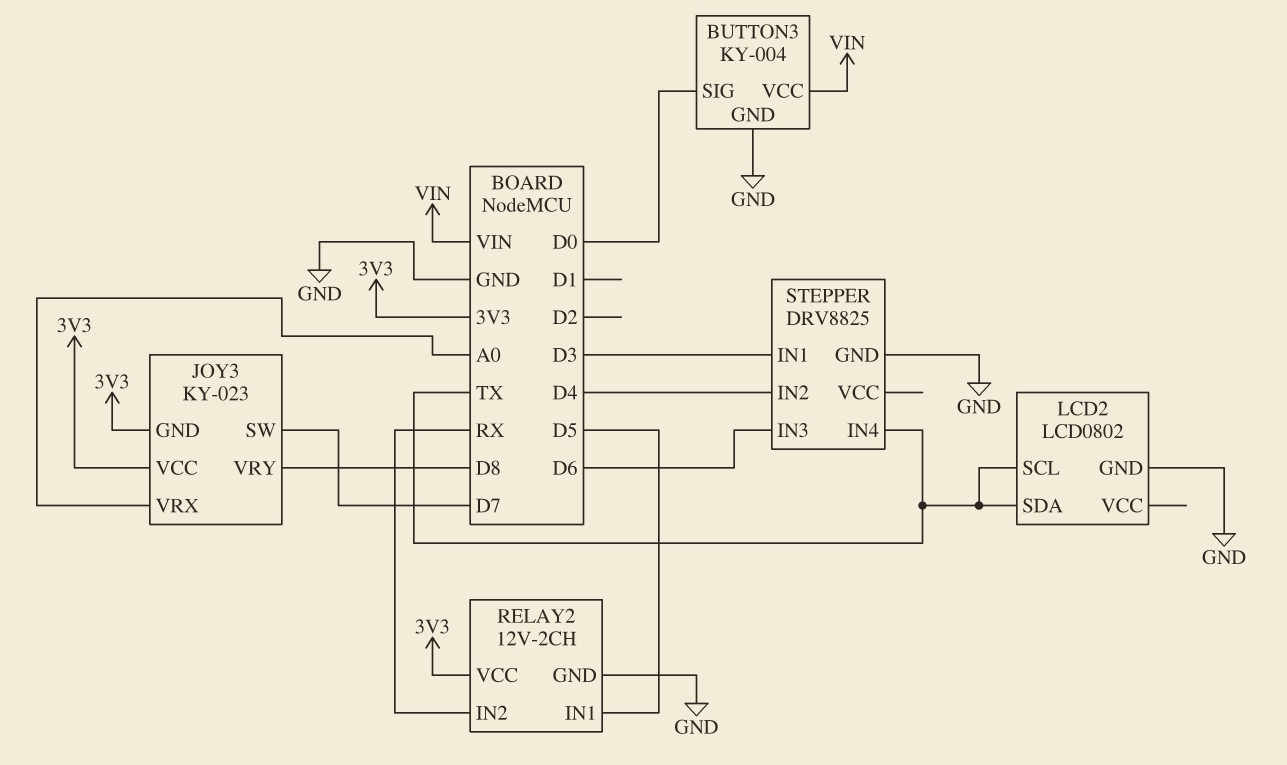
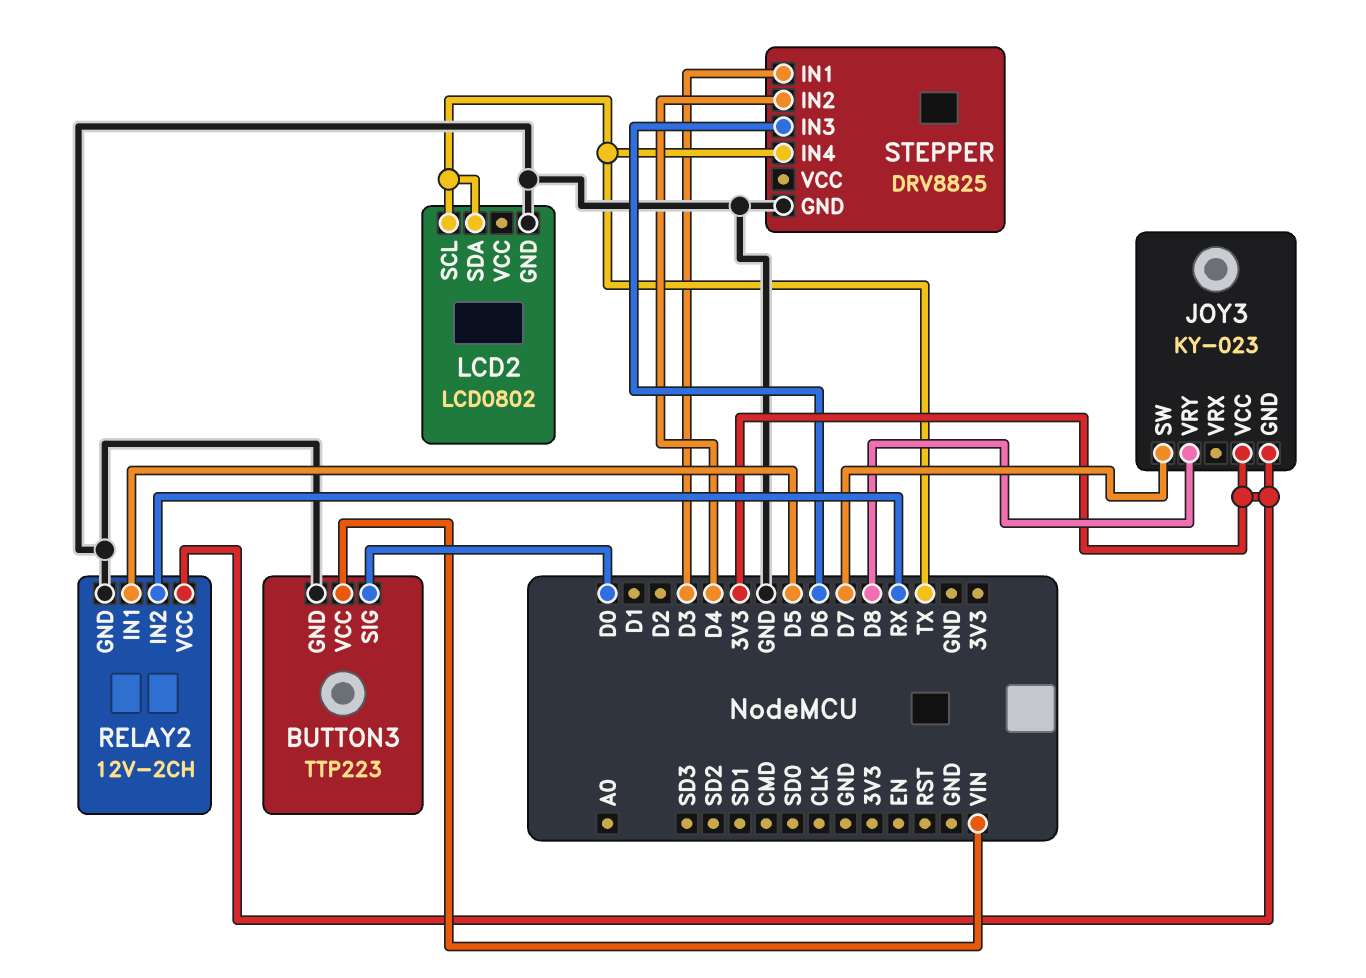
BUTTON3: KY-004 -> TTP223
JOY3 pin VRX: A0 -> none

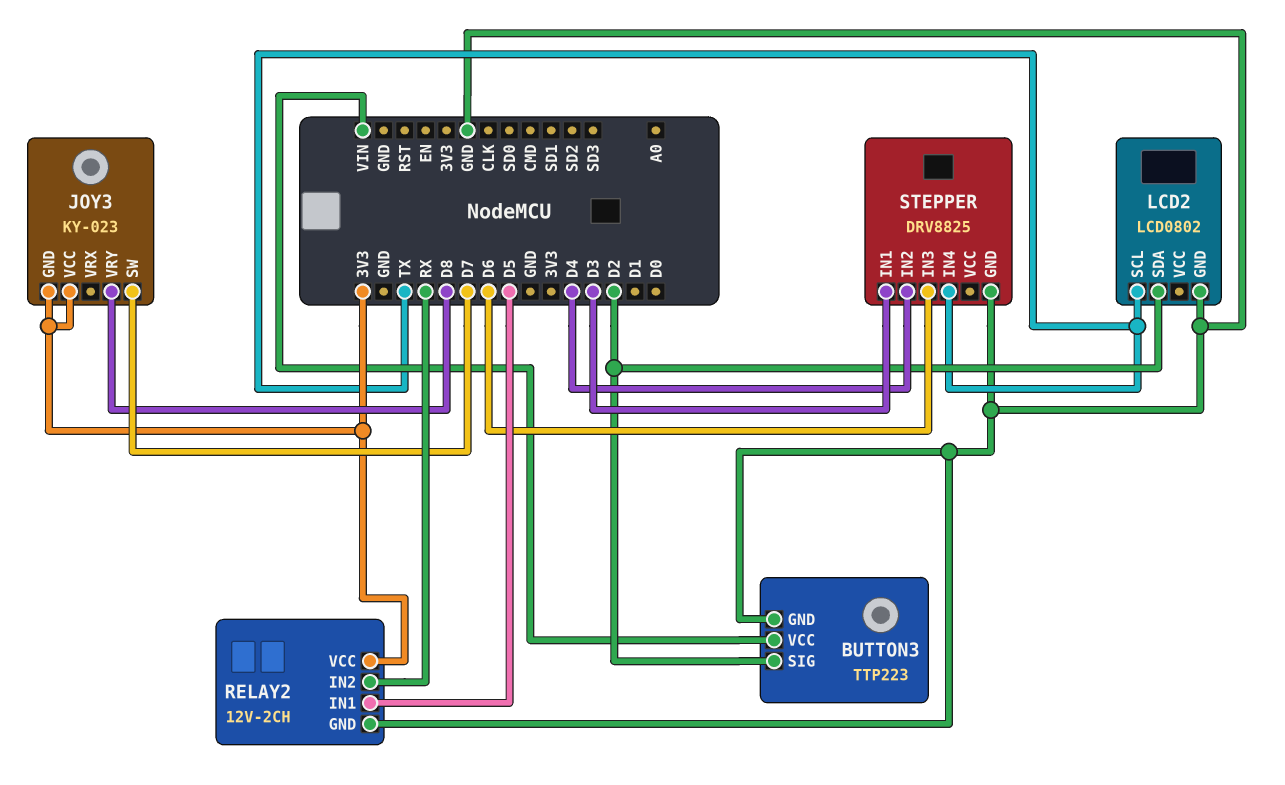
BUTTON3 pin SIG: D0 -> D2
LCD2 pin SDA: TX -> D2

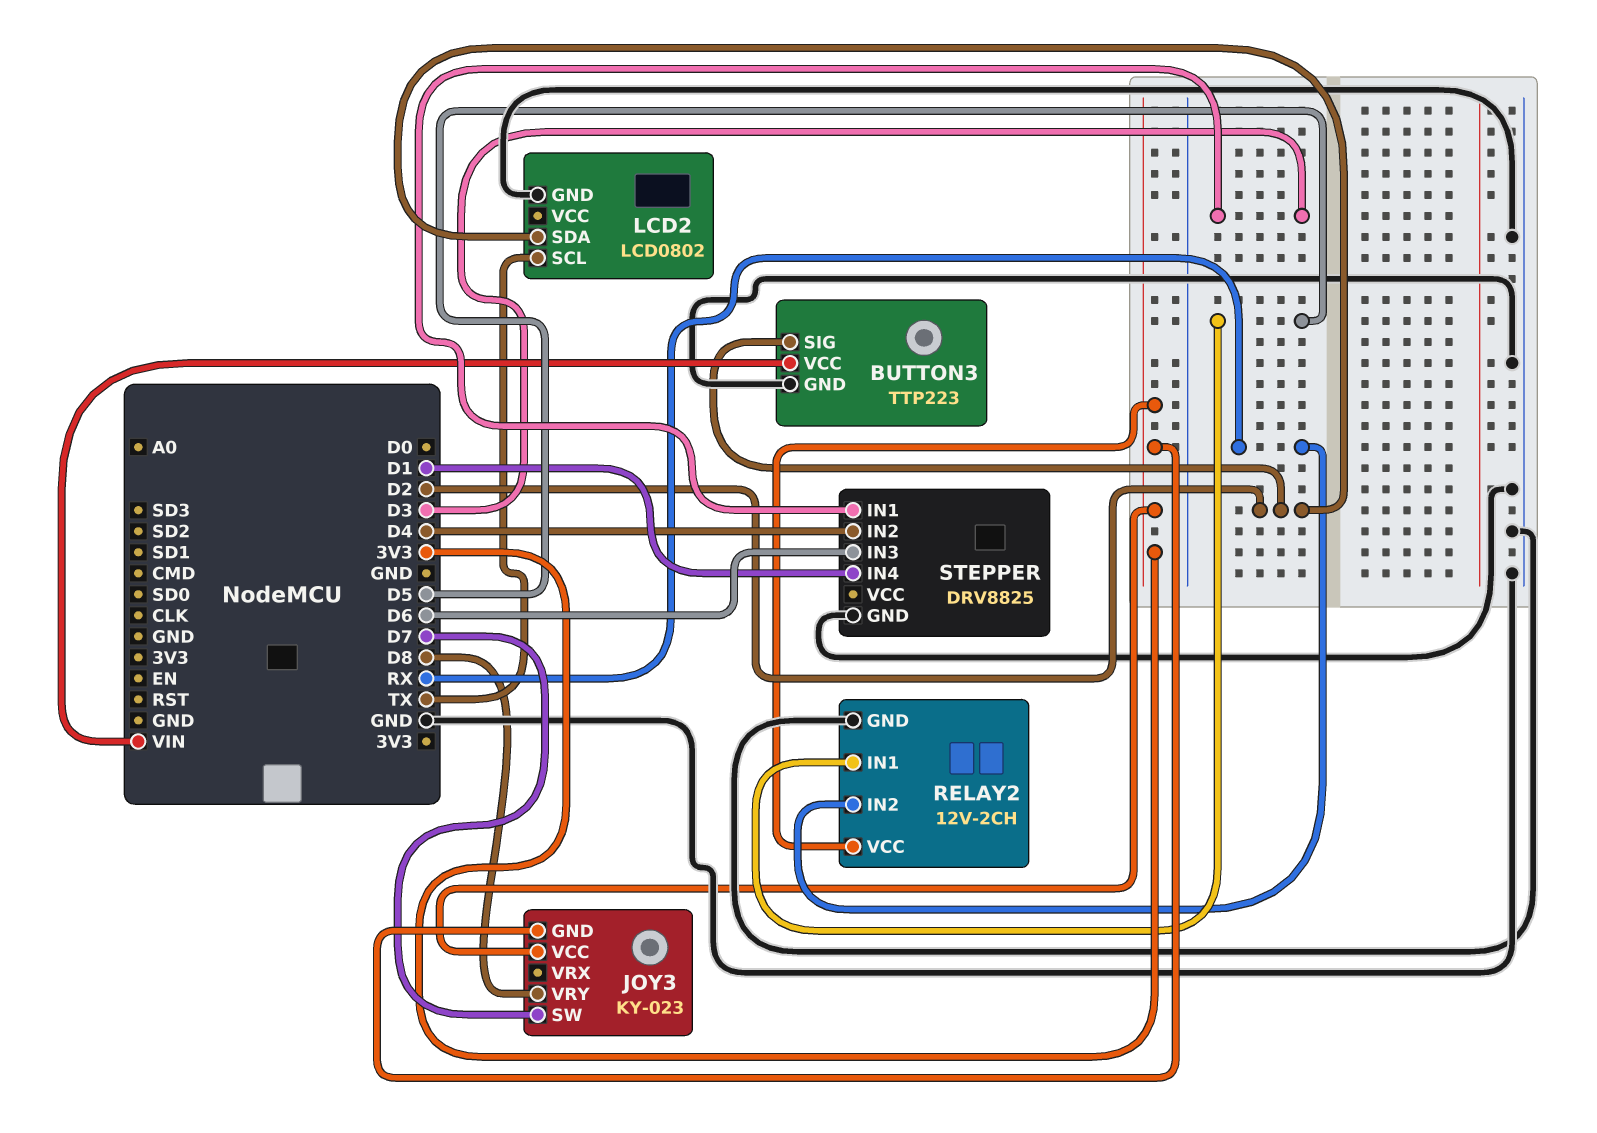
STEPPER pin IN4: TX -> D1

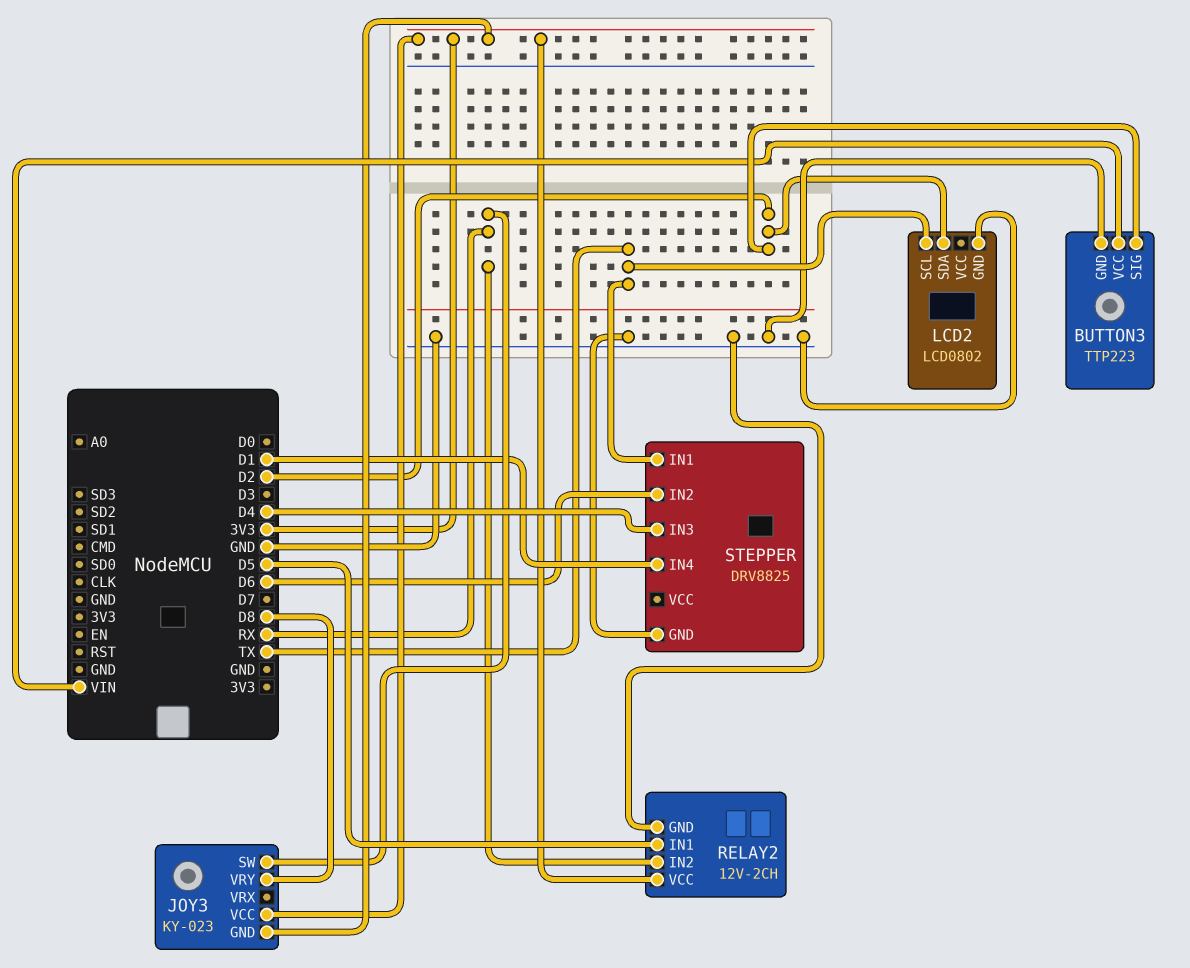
JOY3 pin SW: D7 -> RX
STEPPER pin IN1: D3 -> TX
STEPPER pin IN2: D4 -> D6
STEPPER pin IN3: D6 -> D4

